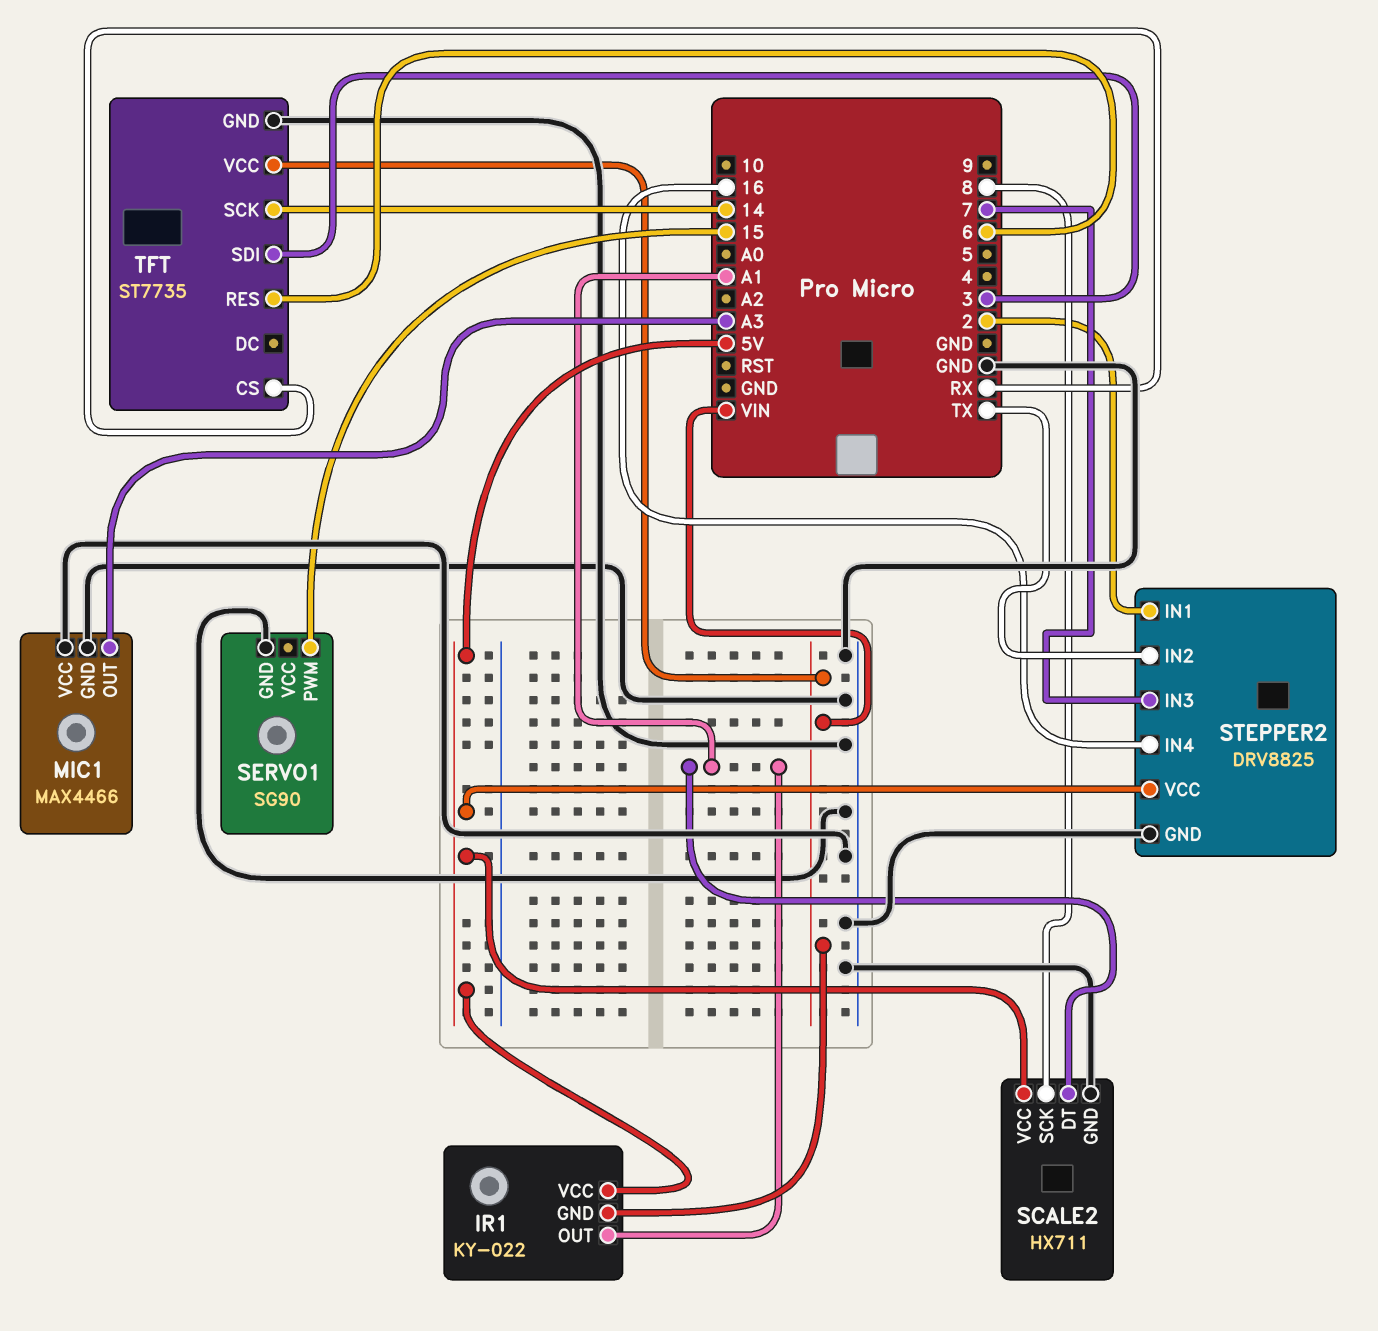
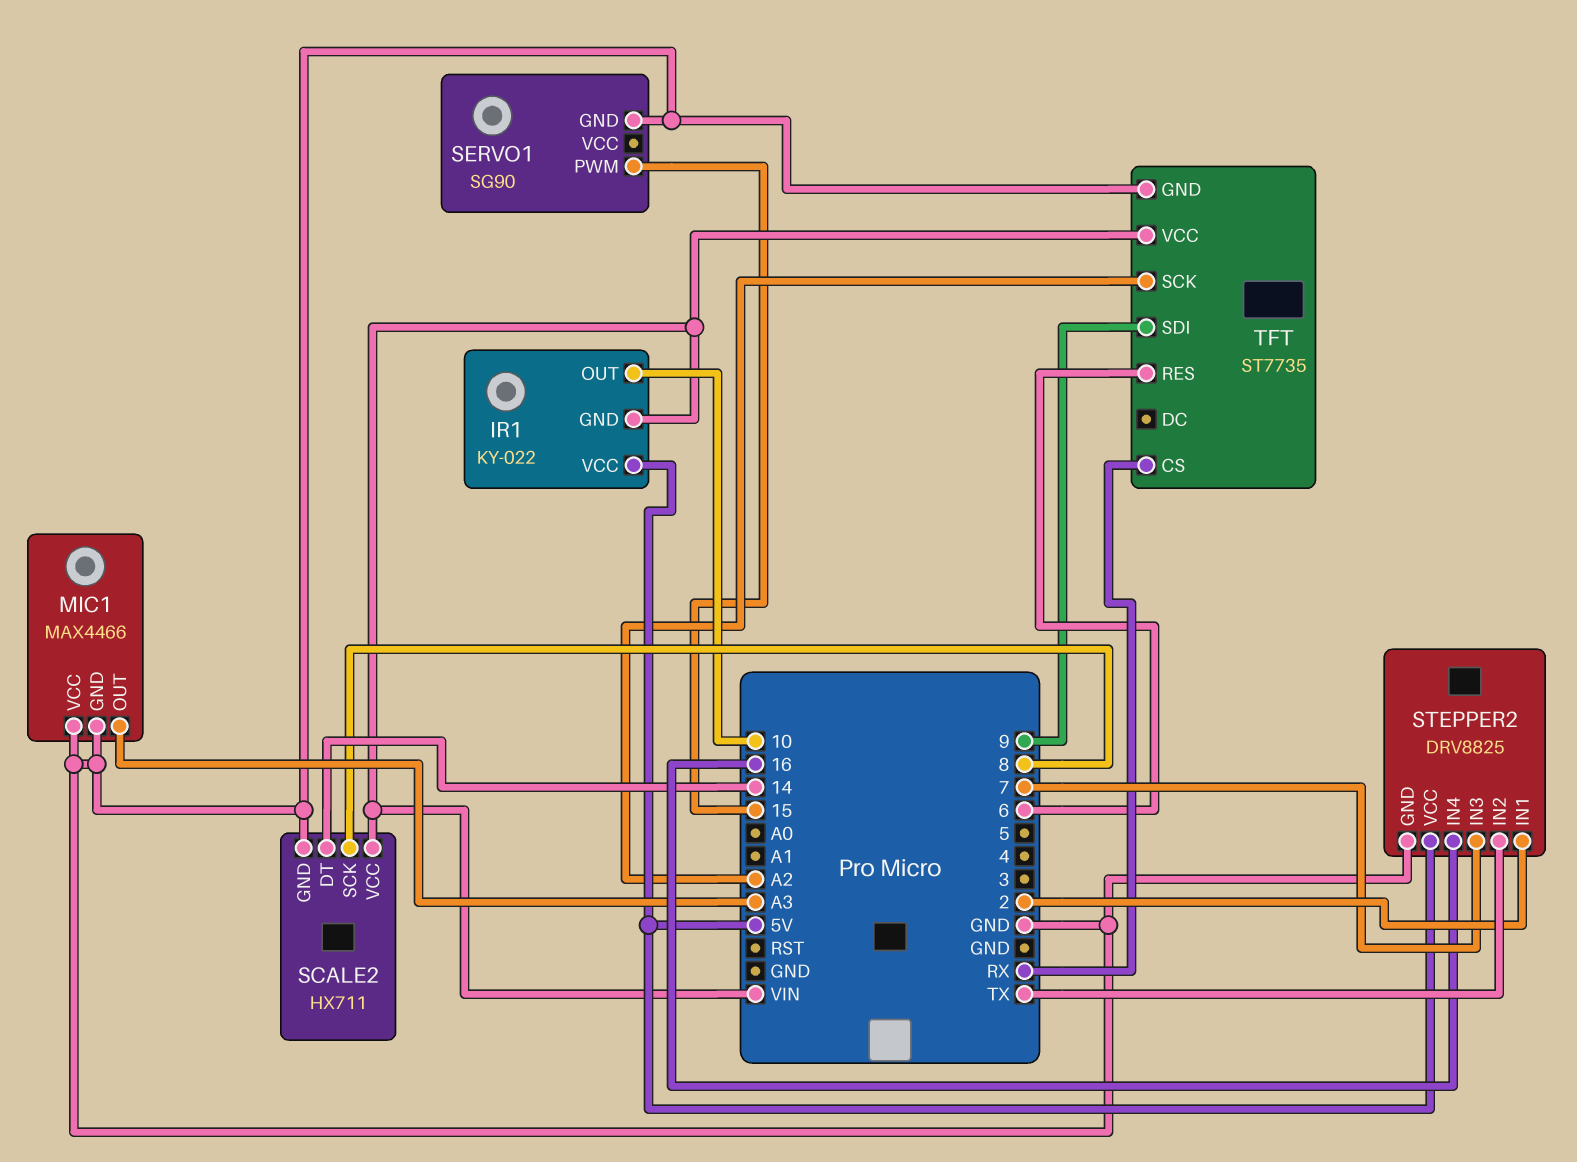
IR1 pin OUT: A1 -> 10
SCALE2 pin DT: A1 -> 14
SCALE2 pin VCC: 5V -> VIN
TFT pin SCK: 14 -> A2
TFT pin SDI: 3 -> 9

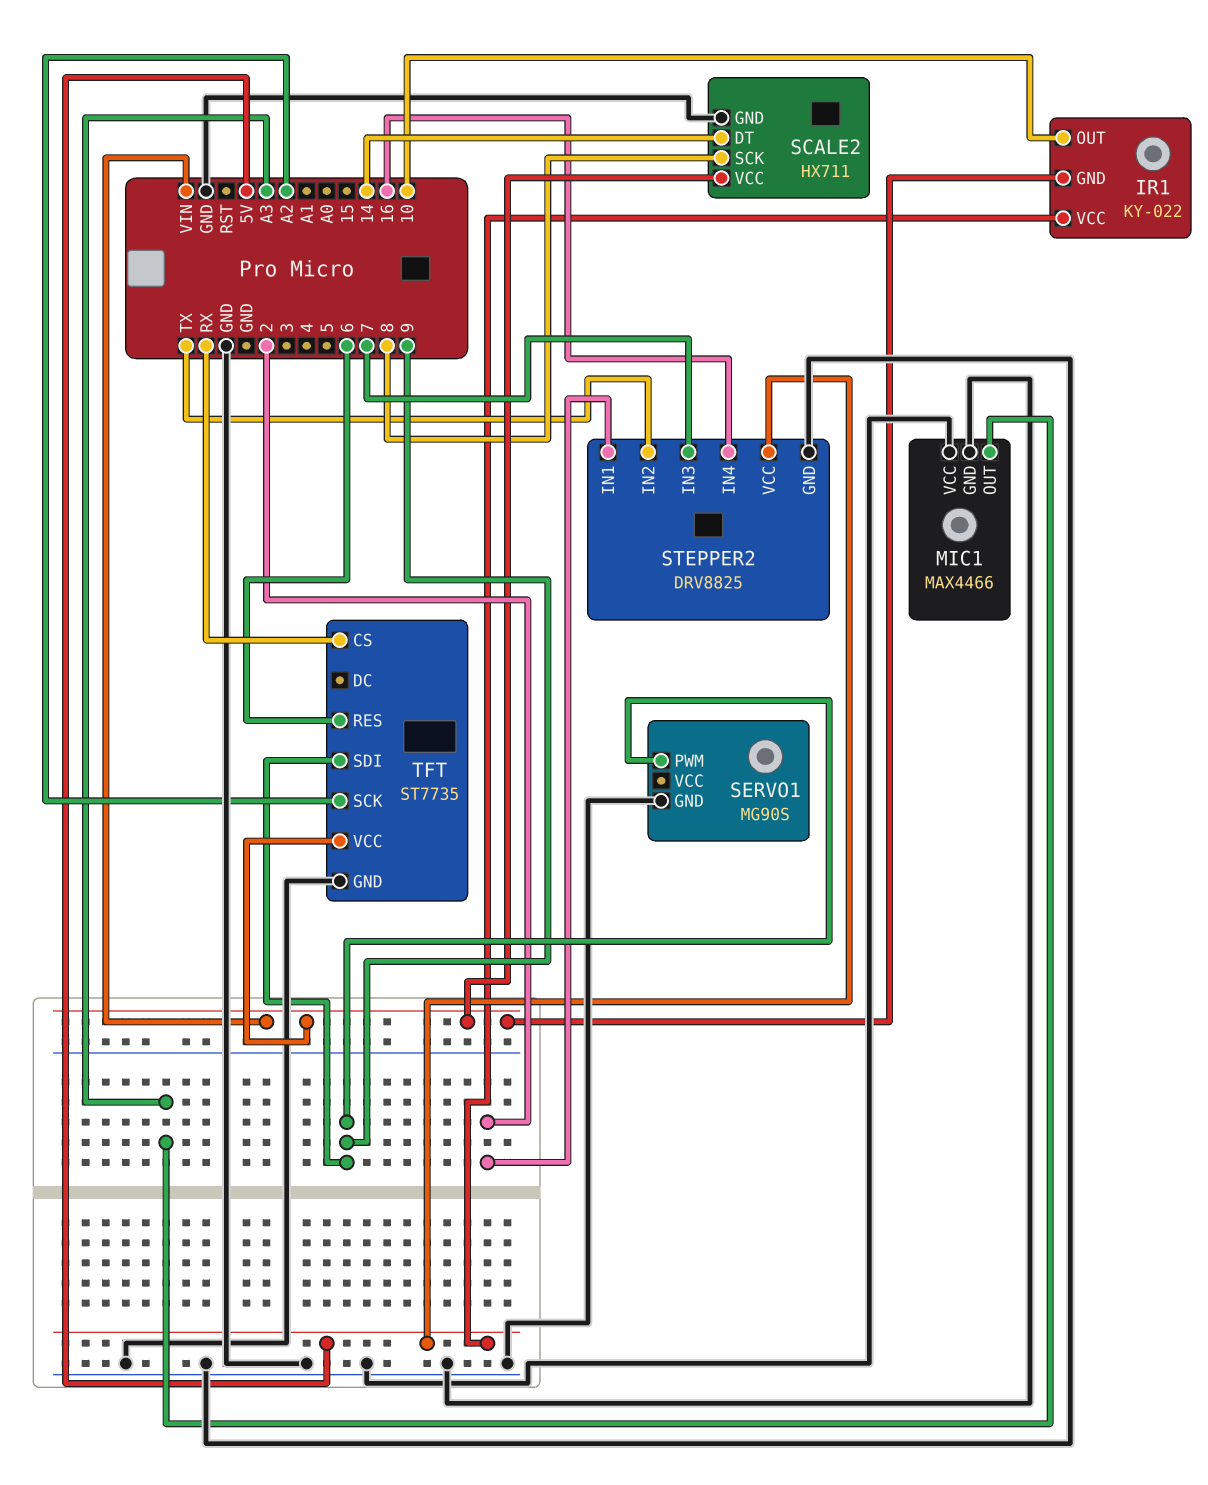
SERVO1: SG90 -> MG90S
SERVO1 pin PWM: 15 -> 9

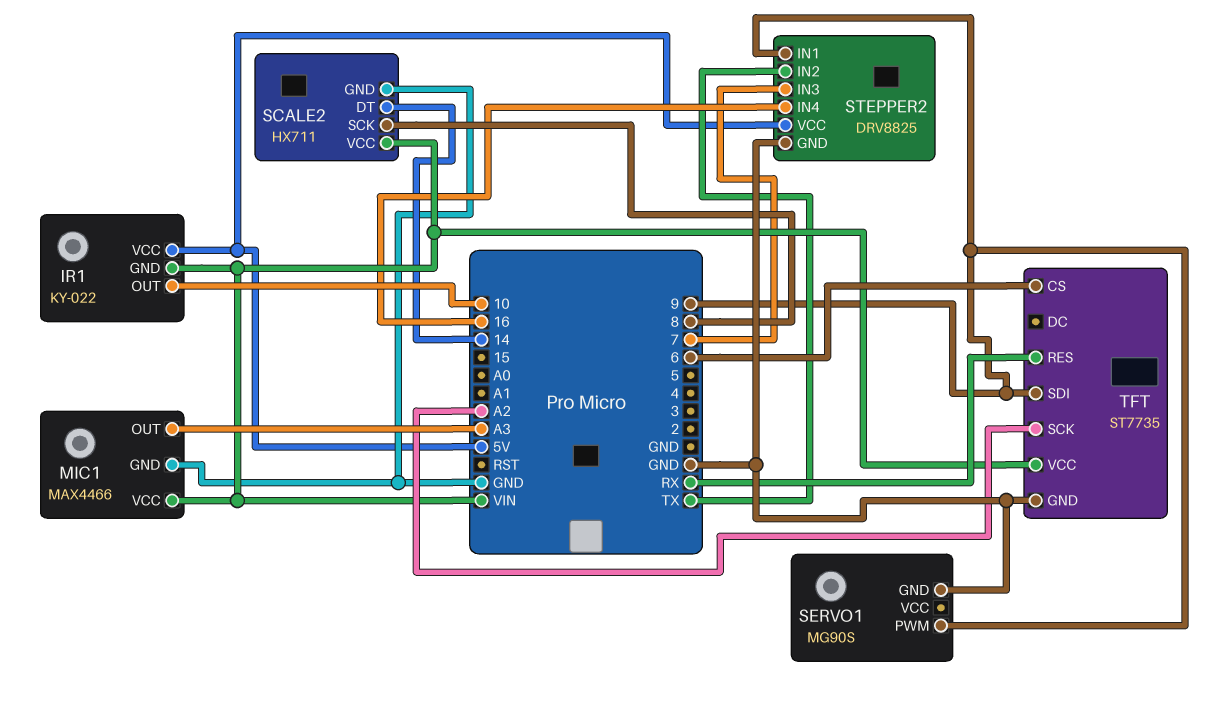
MIC1 pin VCC: GND -> VIN
STEPPER2 pin IN1: 2 -> 9
TFT pin CS: RX -> 6
TFT pin RES: 6 -> RX

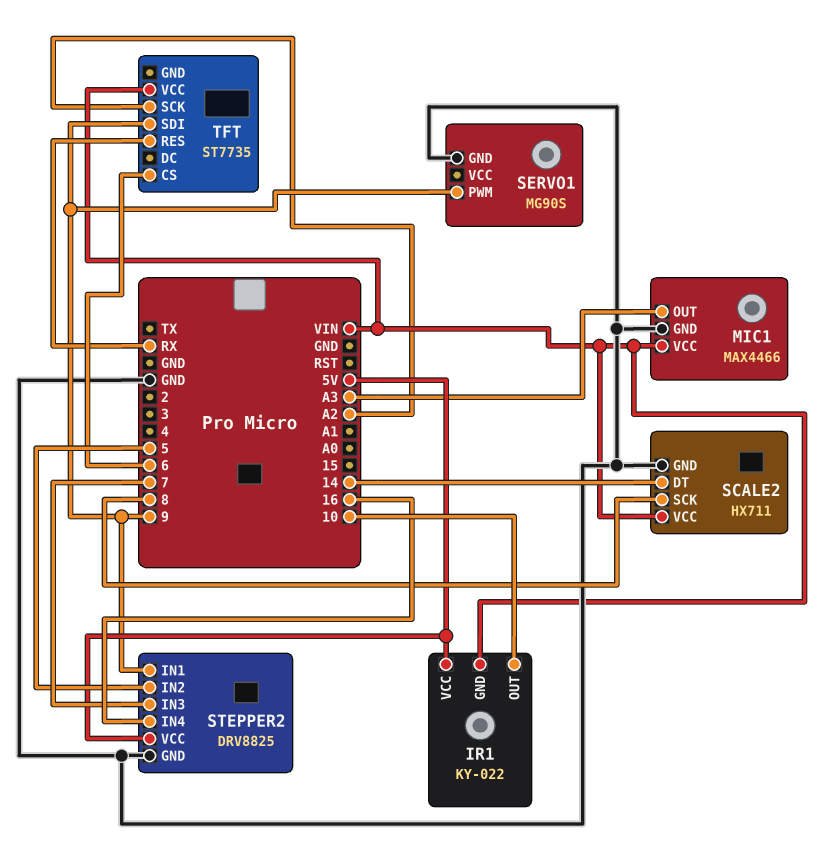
STEPPER2 pin IN2: TX -> 5
TFT pin GND: GND -> none

